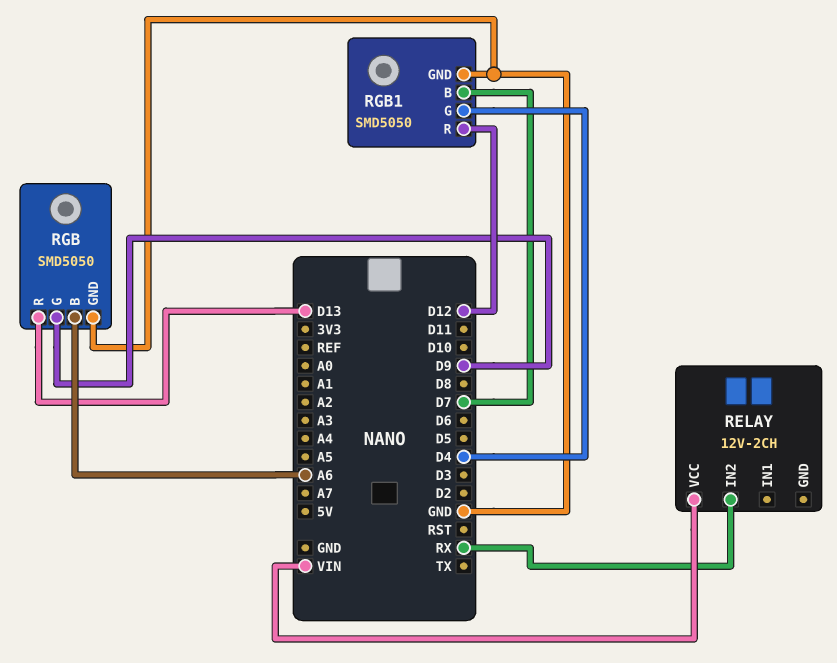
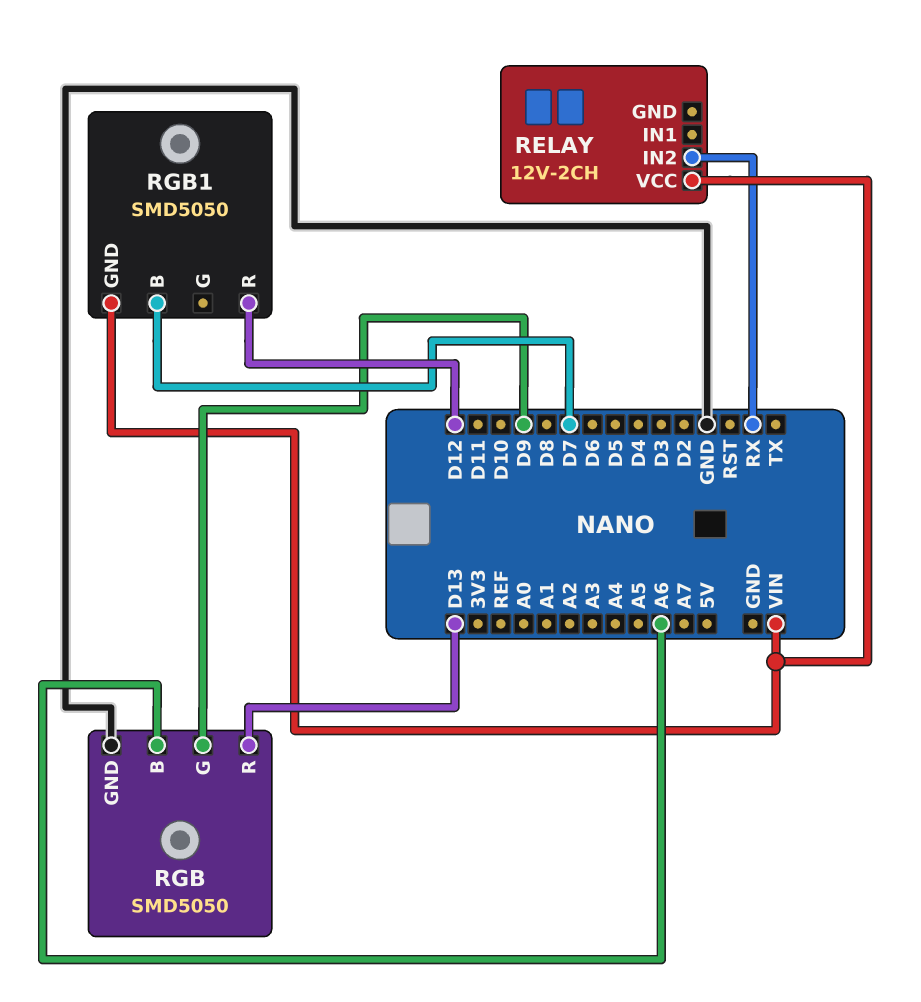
RGB1 pin G: D4 -> none
RGB1 pin GND: GND -> VIN

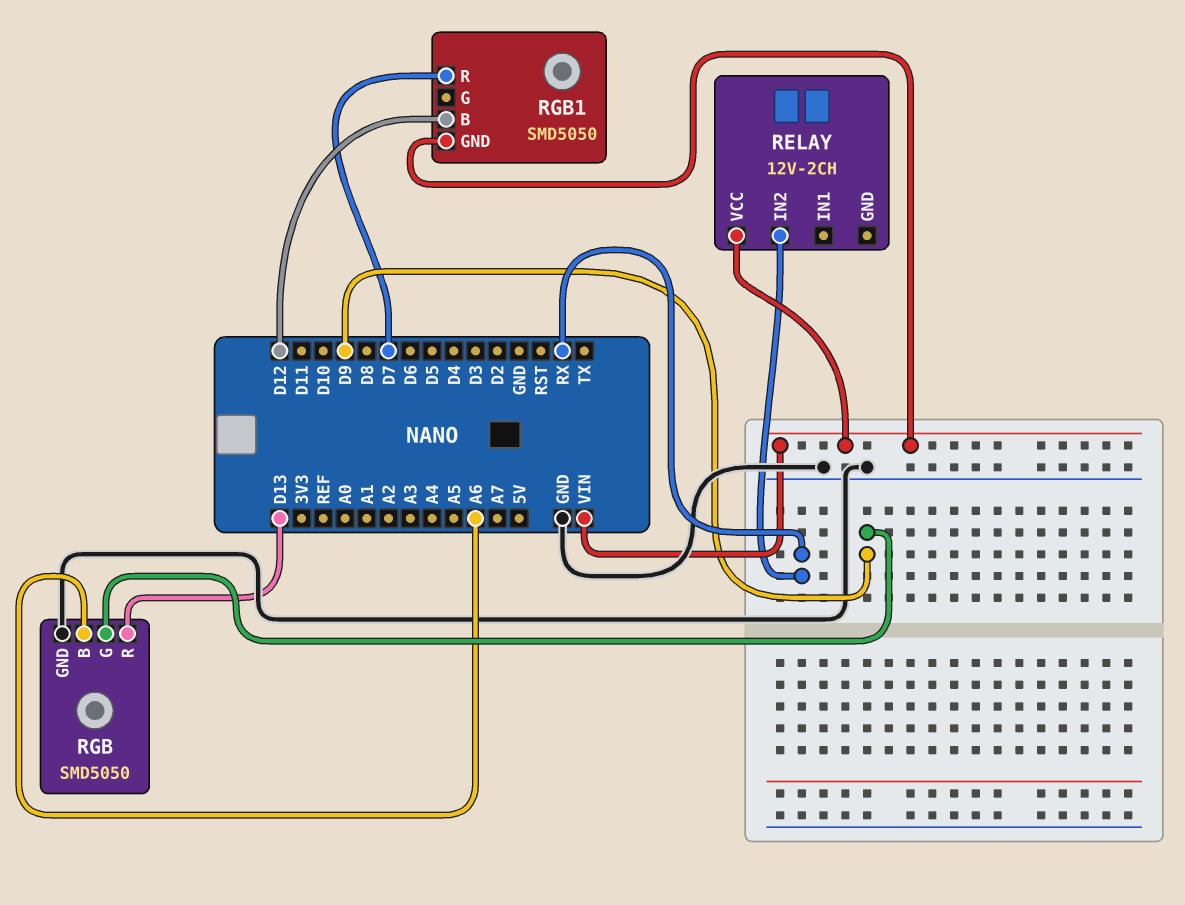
RGB1 pin B: D7 -> D12
RGB1 pin R: D12 -> D7

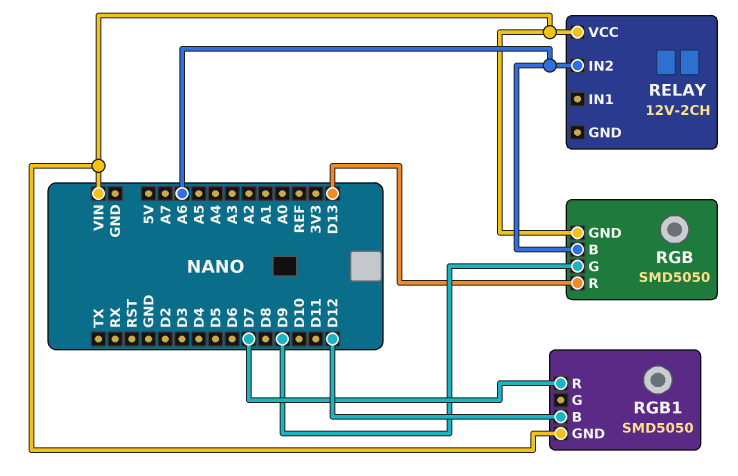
RELAY pin IN2: RX -> A6
RGB pin GND: GND -> VIN

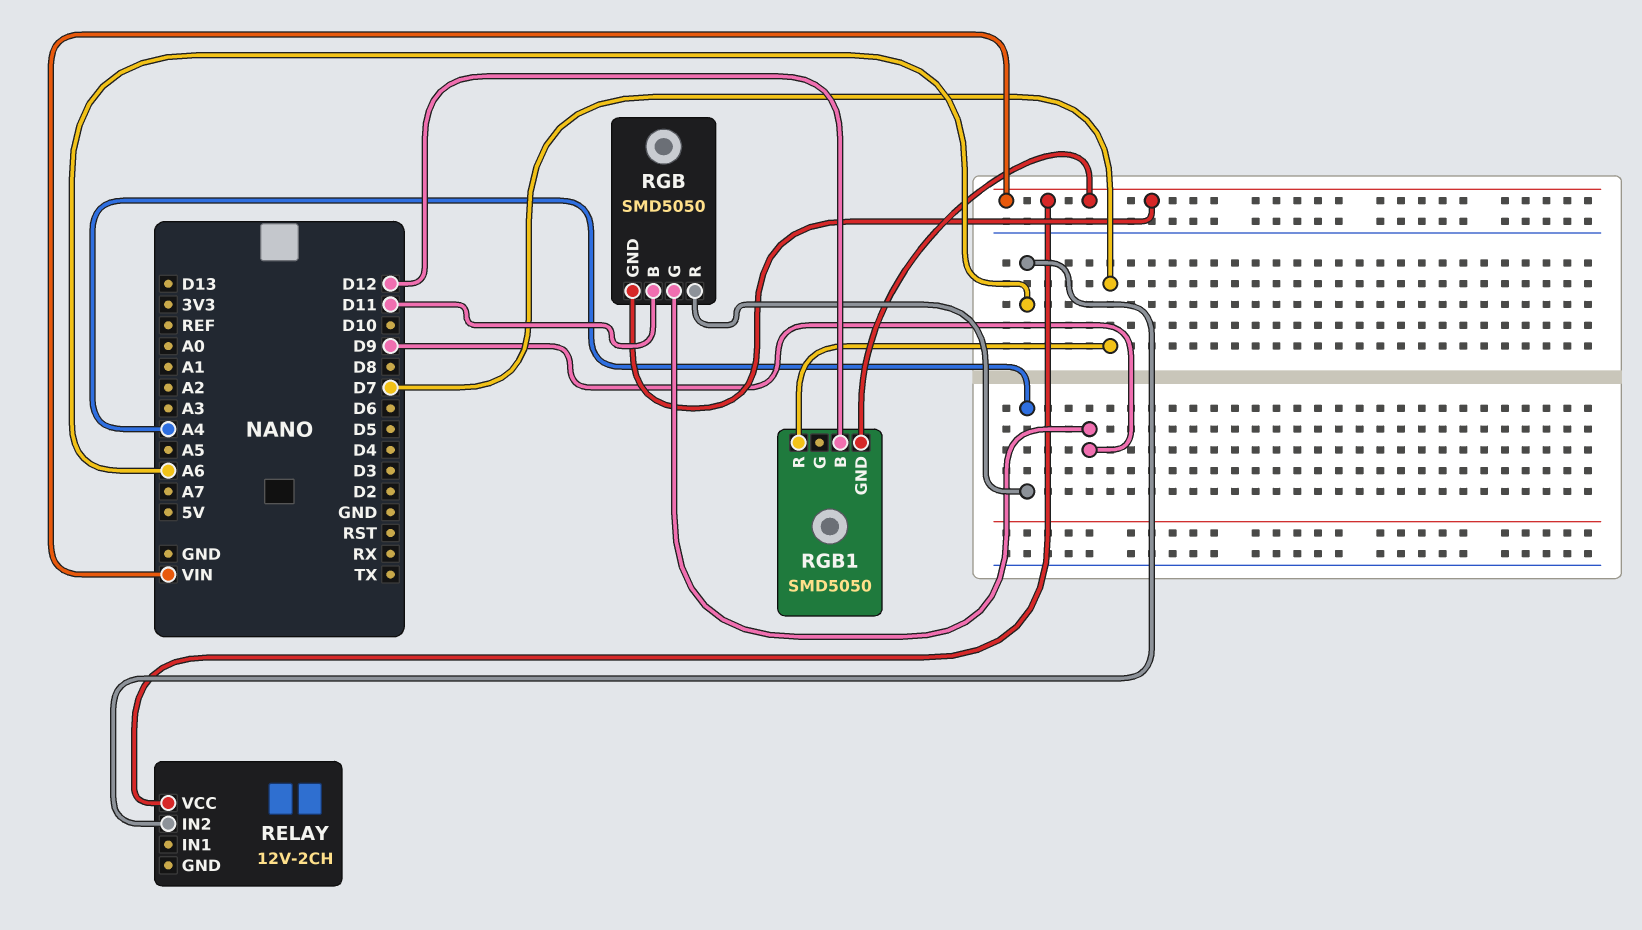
RGB pin B: A6 -> D11
RGB pin R: D13 -> A4

